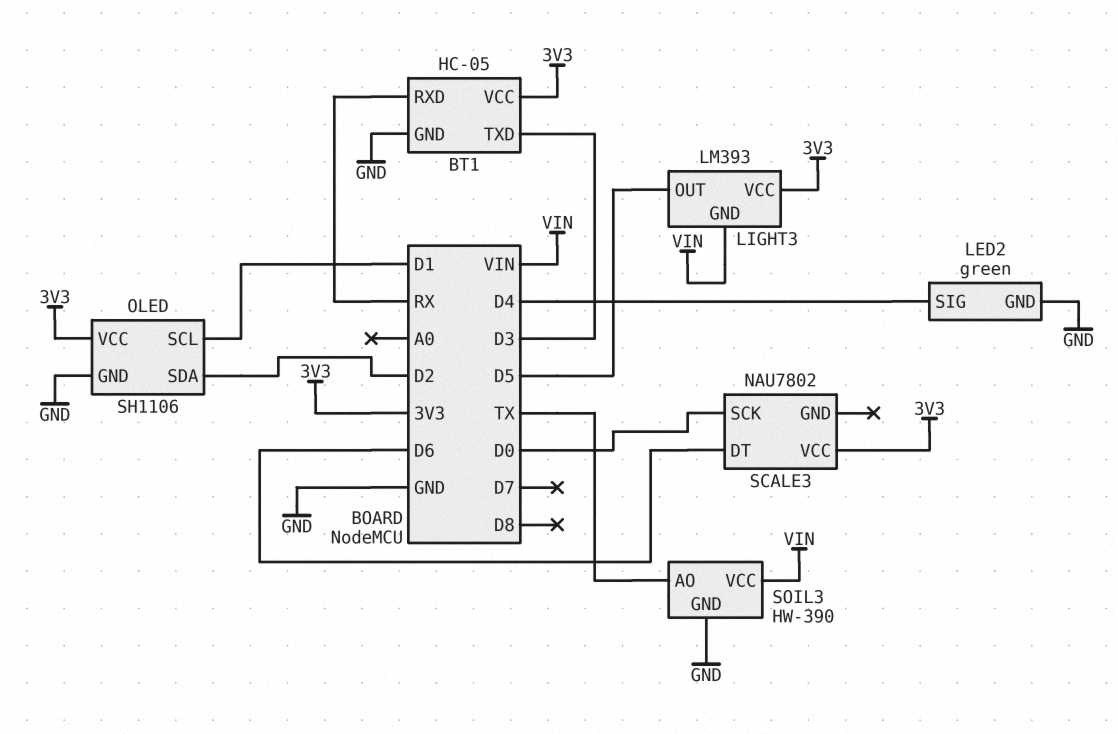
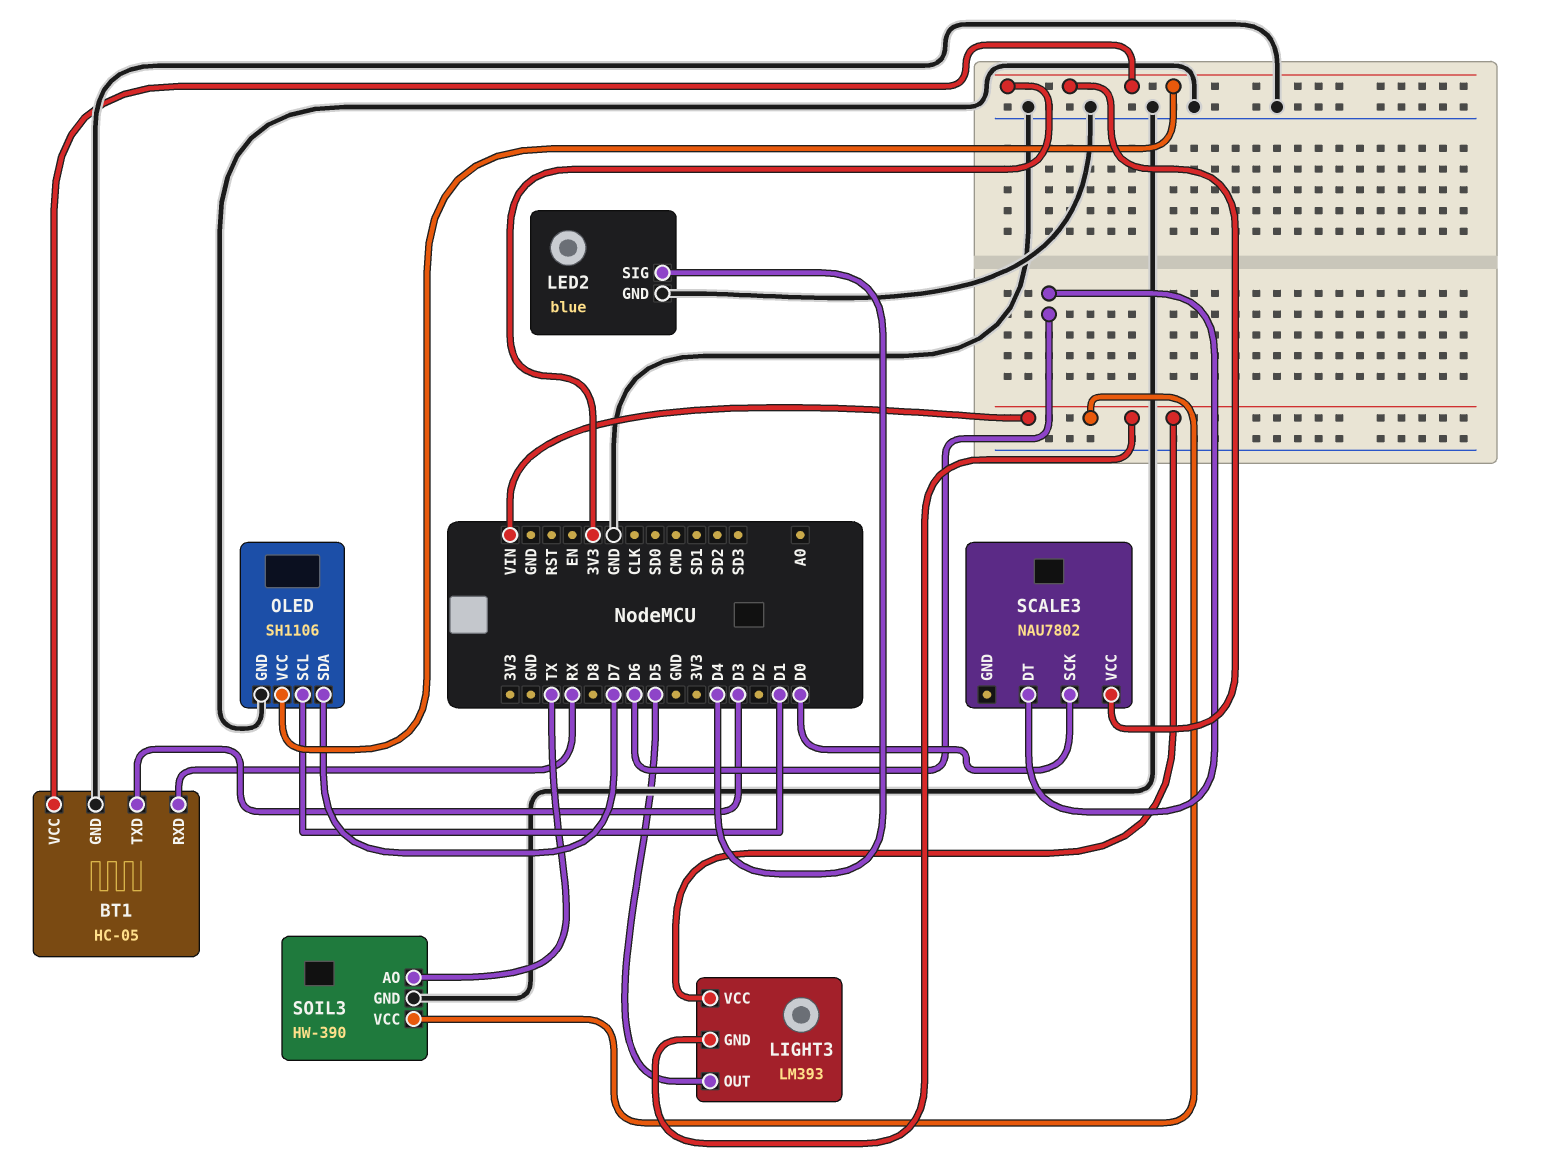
LED2: green -> blue
LIGHT3 pin VCC: 3V3 -> VIN
OLED pin SDA: D2 -> D7

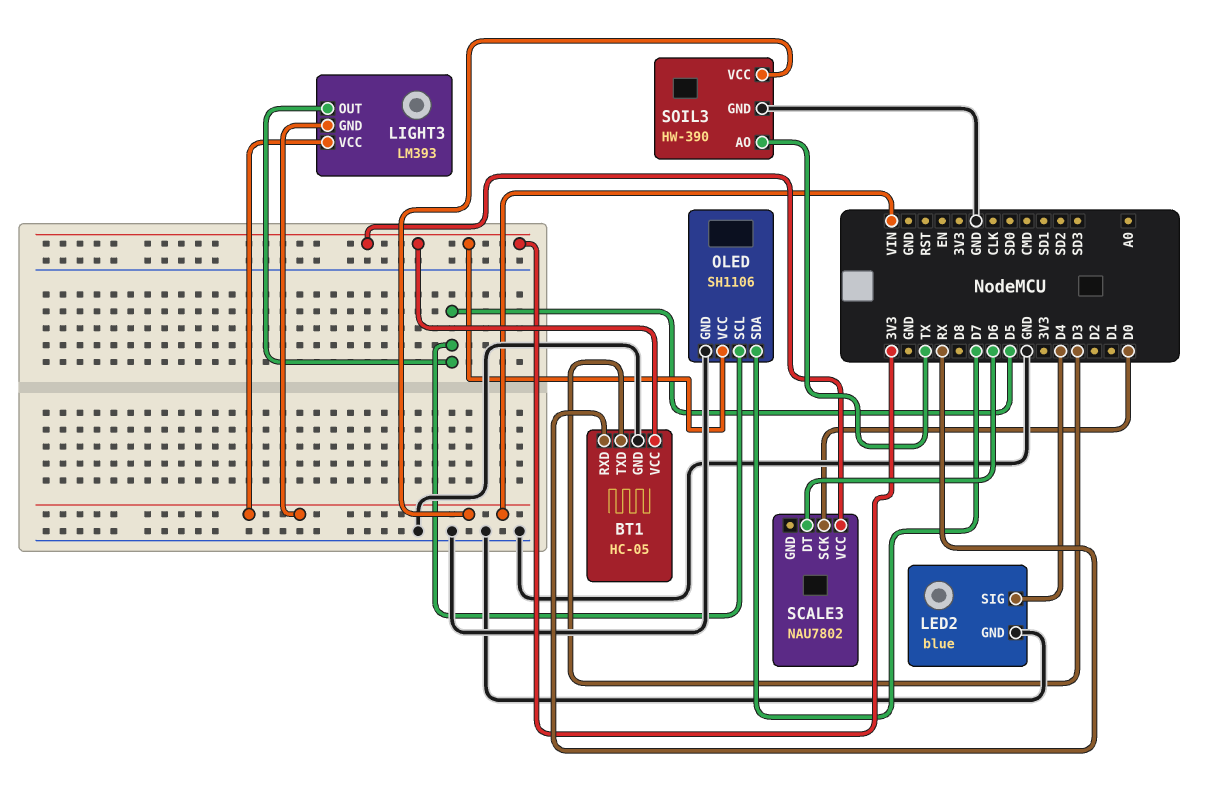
OLED pin SCL: D1 -> D5

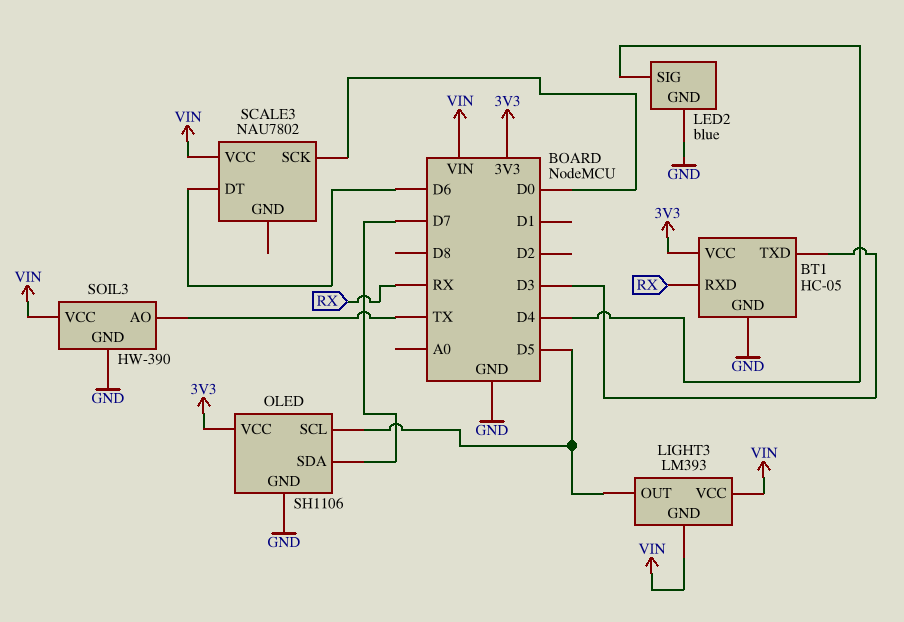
SCALE3 pin VCC: 3V3 -> VIN

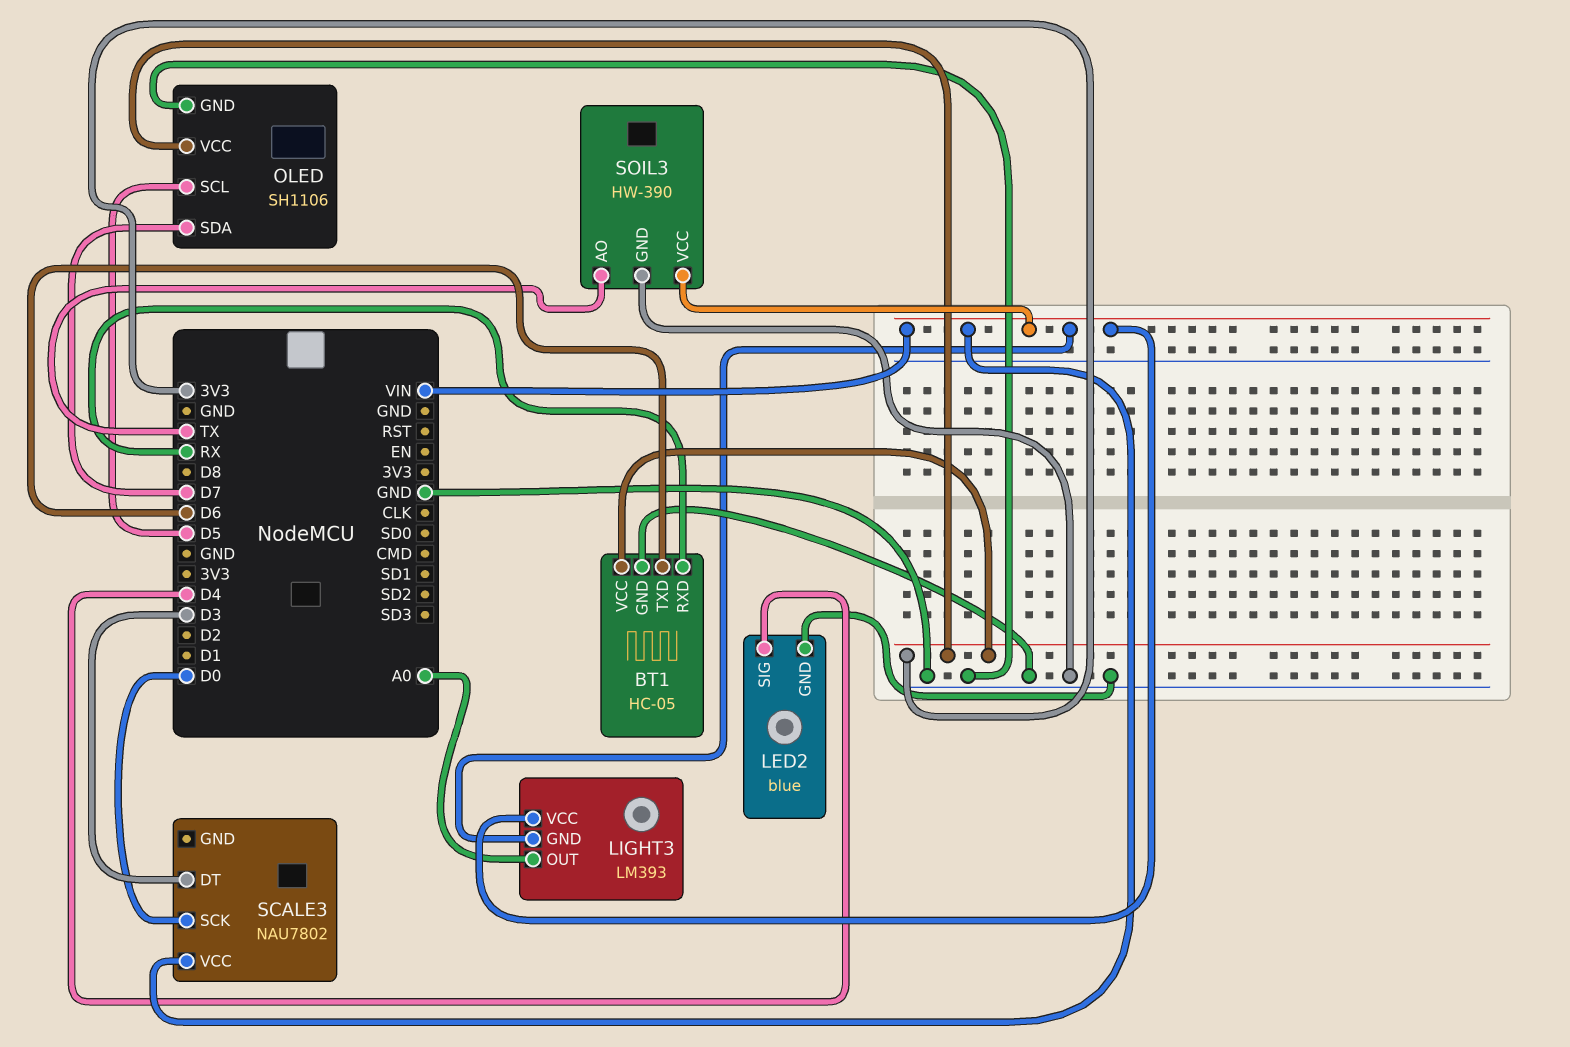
BT1 pin TXD: D3 -> D6
LIGHT3 pin OUT: D5 -> A0
SCALE3 pin DT: D6 -> D3

